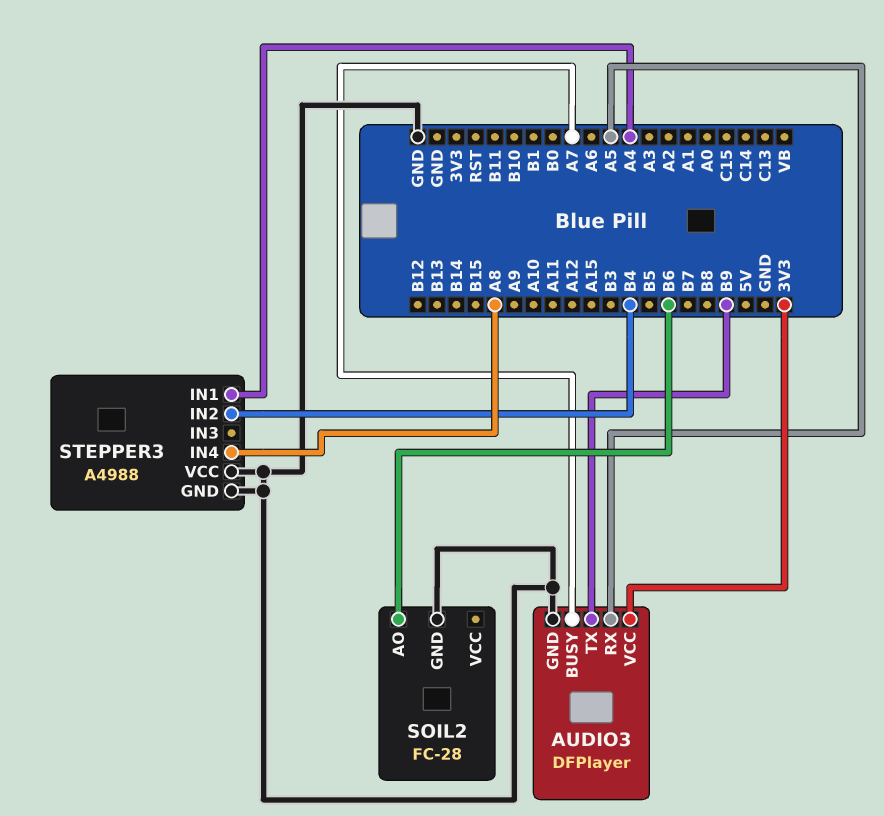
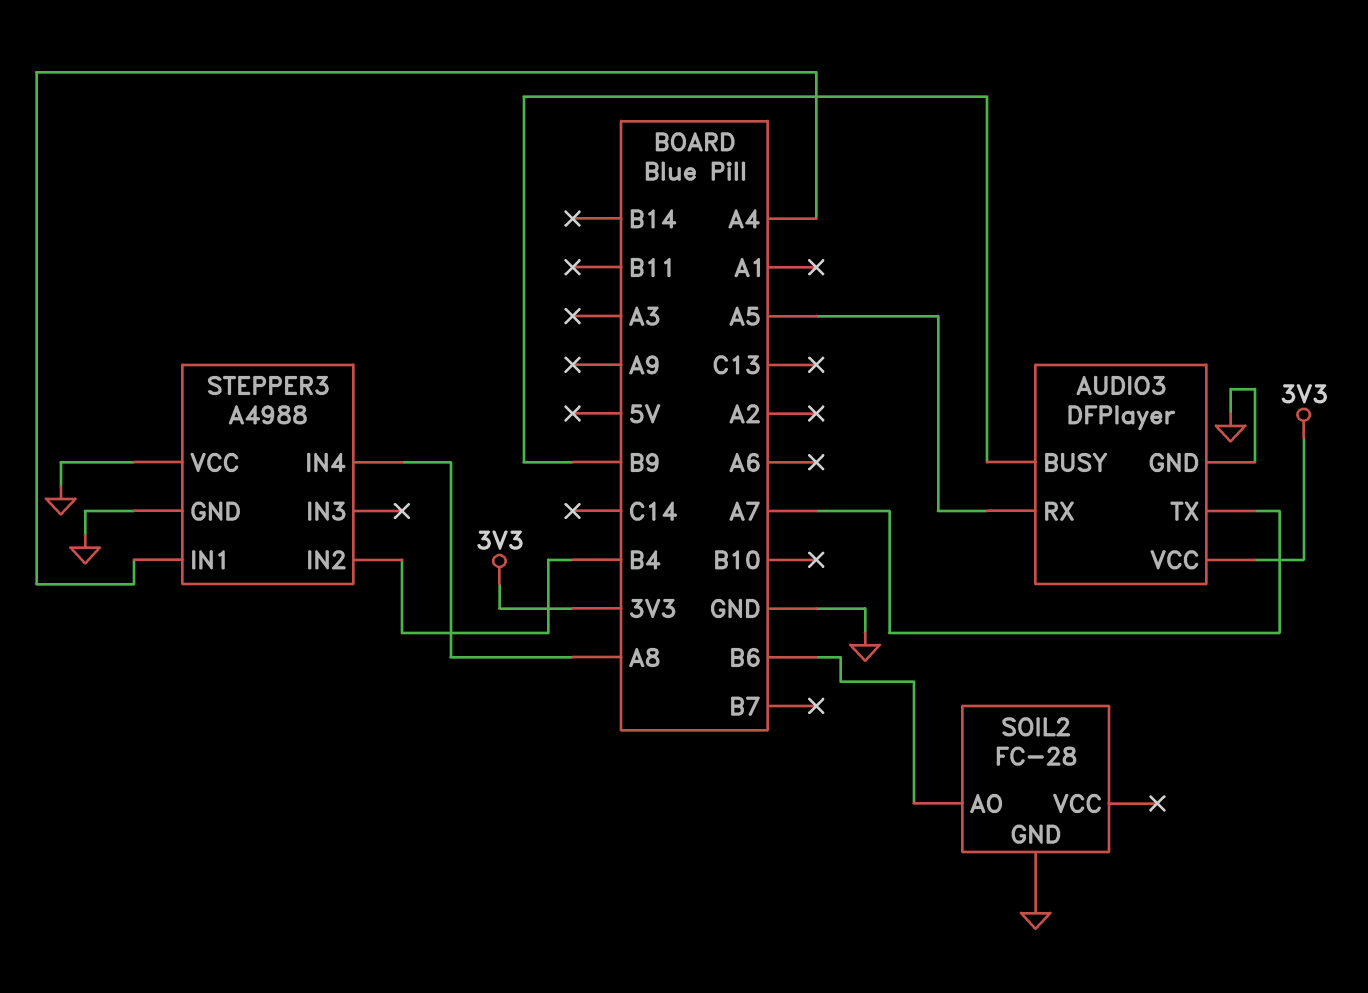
AUDIO3 pin BUSY: A7 -> B9
AUDIO3 pin TX: B9 -> A7

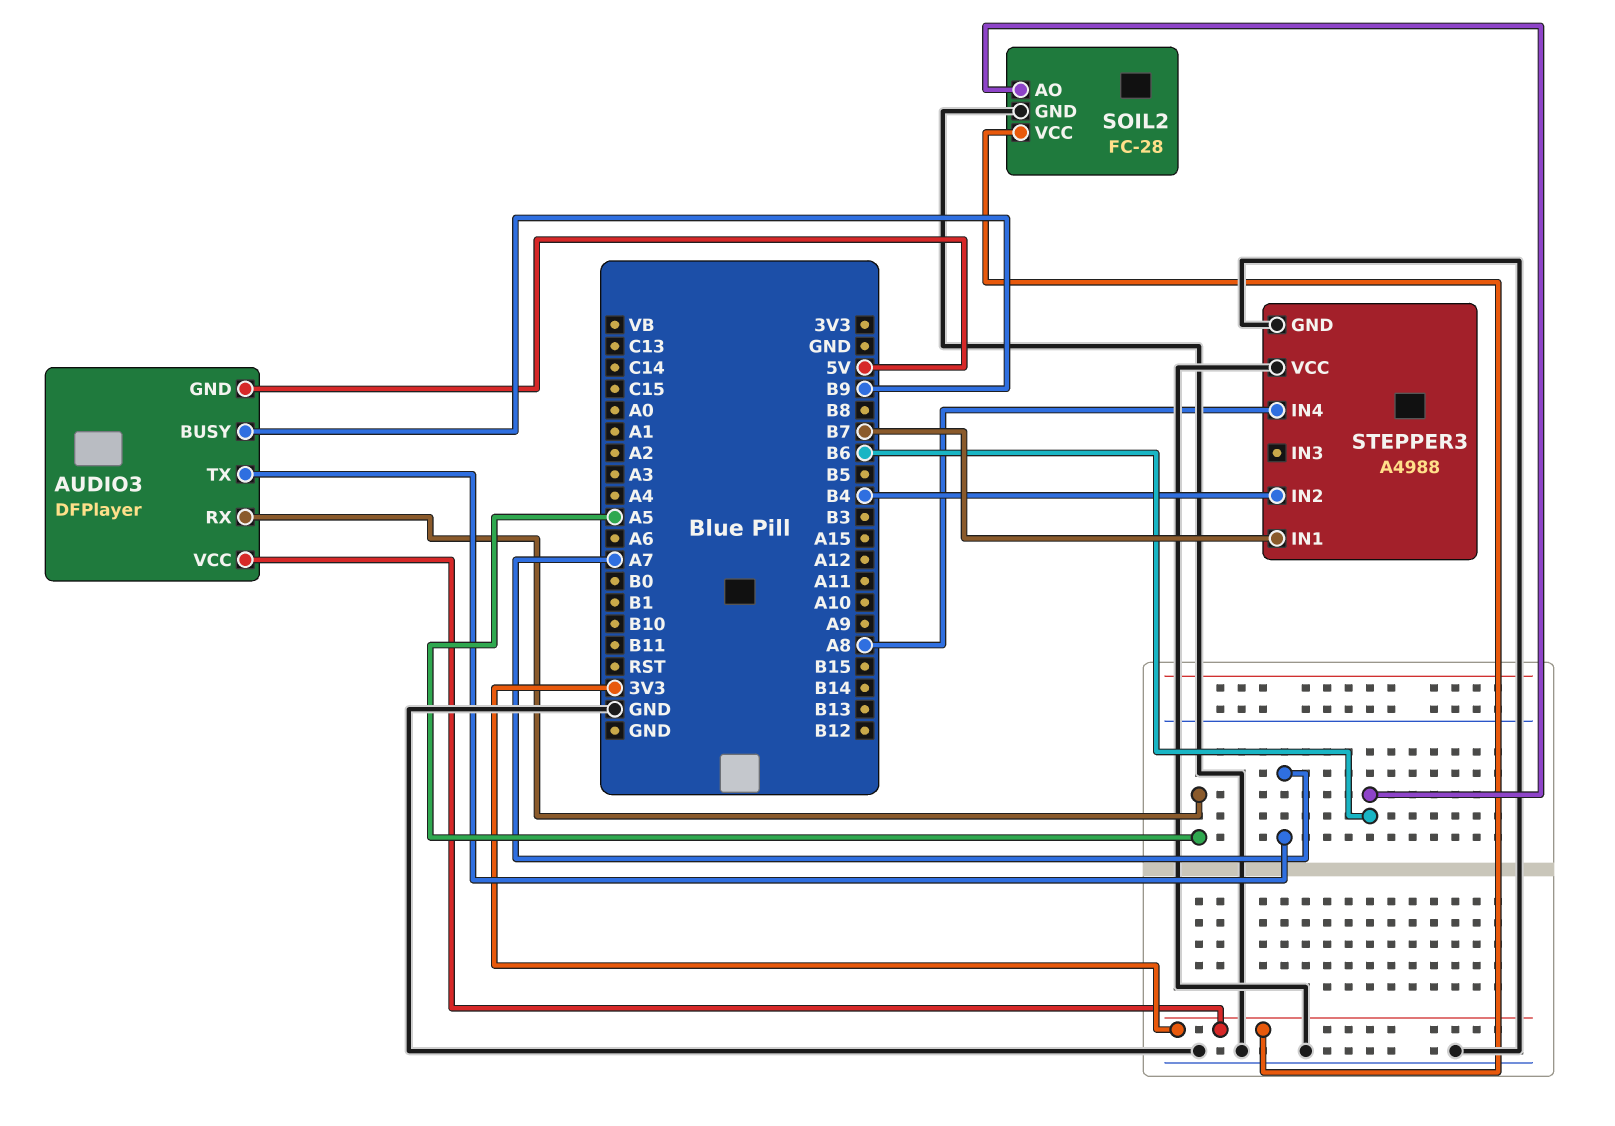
AUDIO3 pin GND: GND -> 5V
SOIL2 pin VCC: none -> 3V3
STEPPER3 pin IN1: A4 -> B7

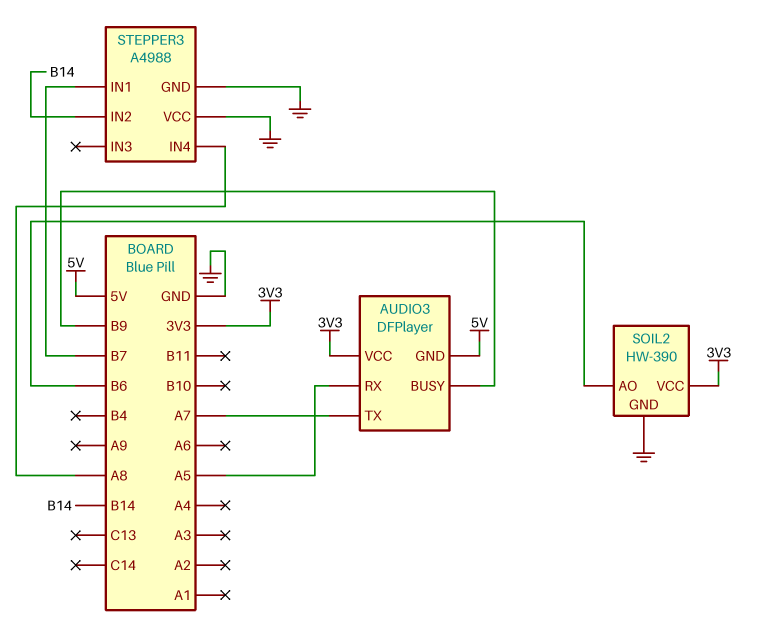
SOIL2: FC-28 -> HW-390
STEPPER3 pin IN2: B4 -> B14

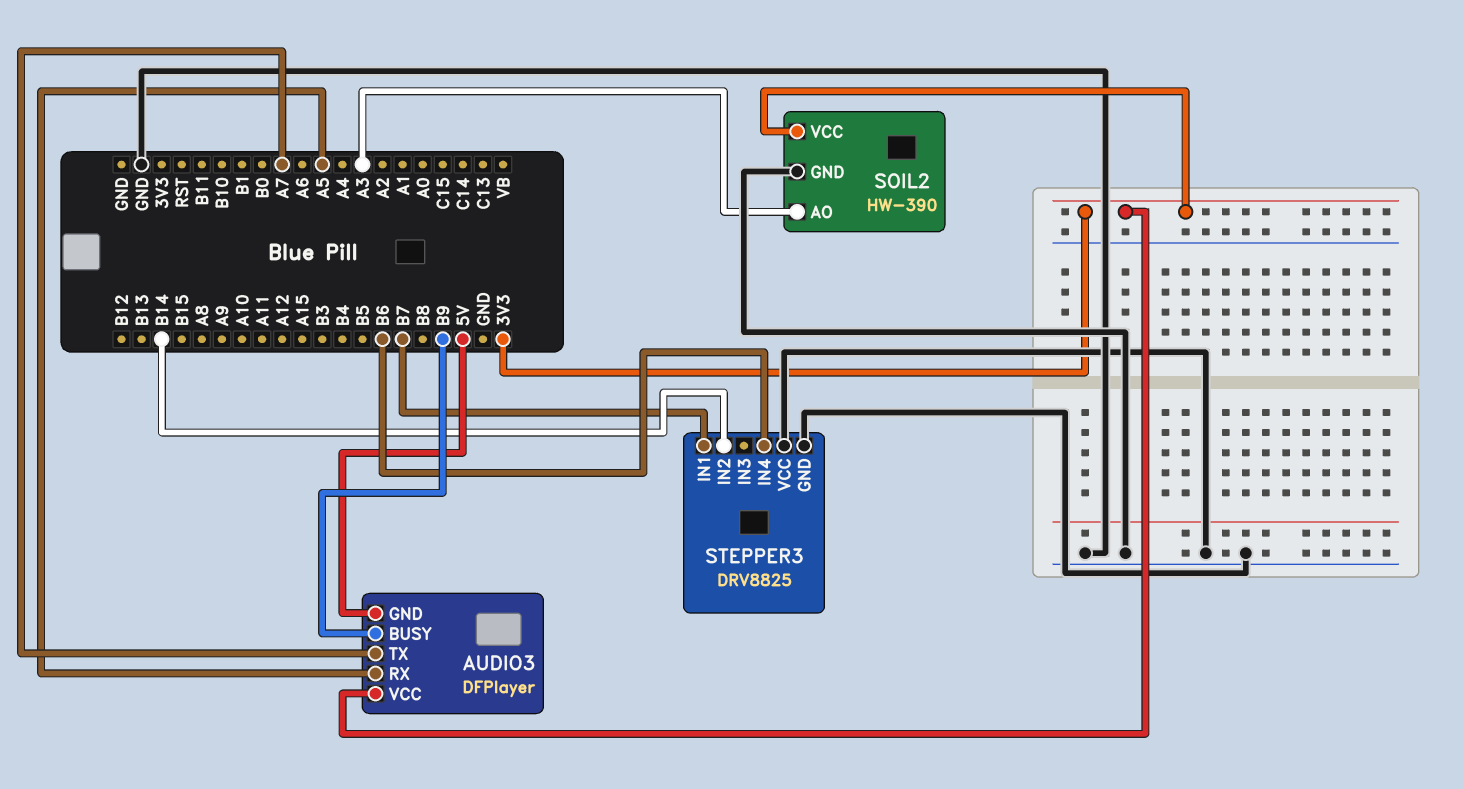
SOIL2 pin AO: B6 -> A3
STEPPER3: A4988 -> DRV8825
STEPPER3 pin IN4: A8 -> B6

